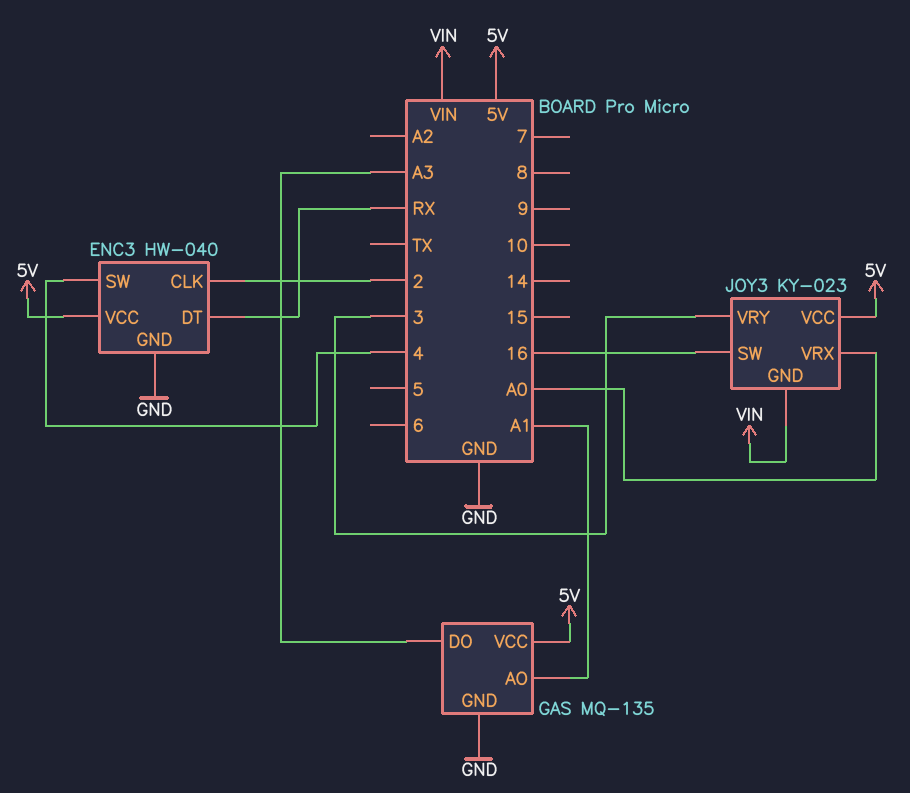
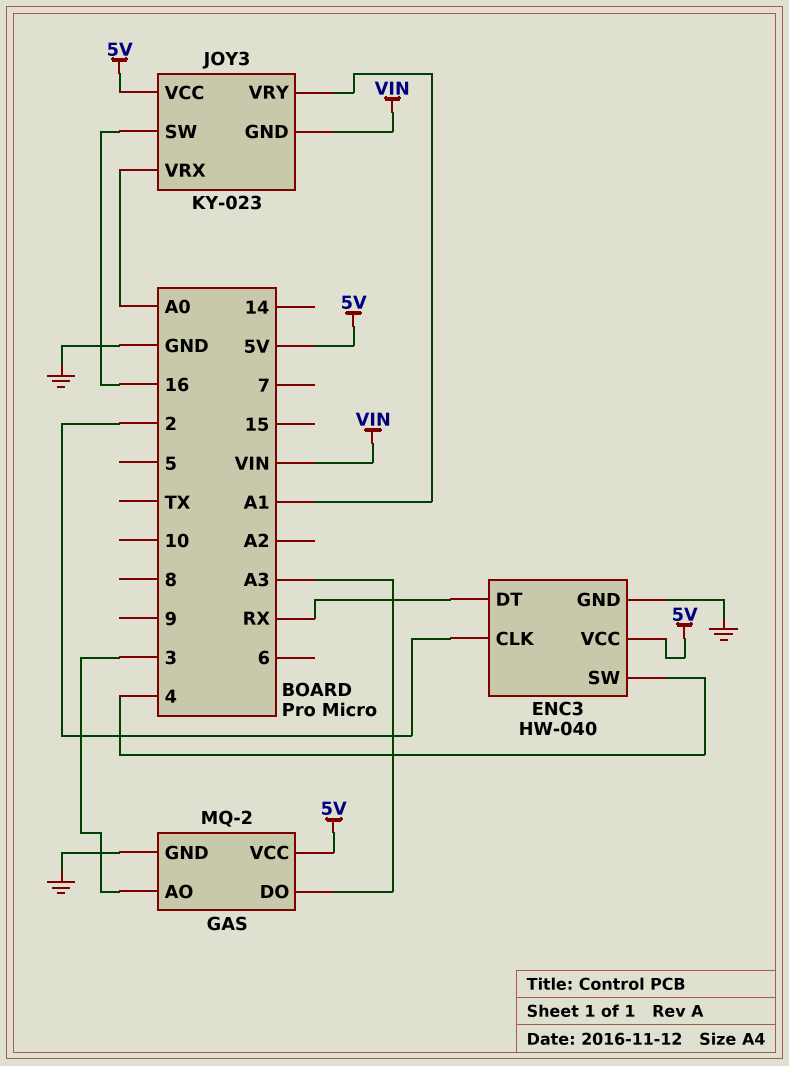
GAS: MQ-135 -> MQ-2
GAS pin AO: A1 -> 3
JOY3 pin VRY: 3 -> A1

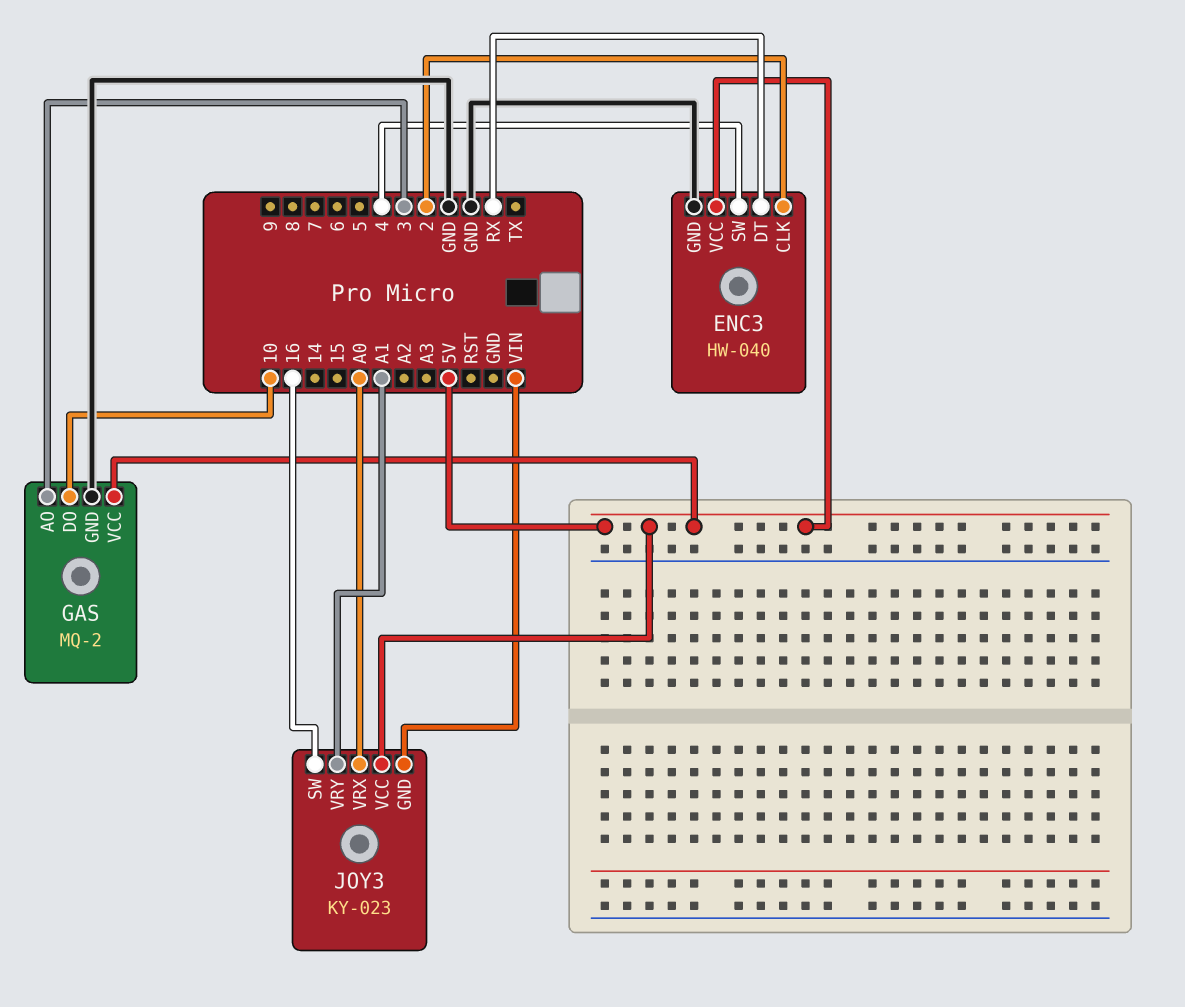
GAS pin DO: A3 -> 10

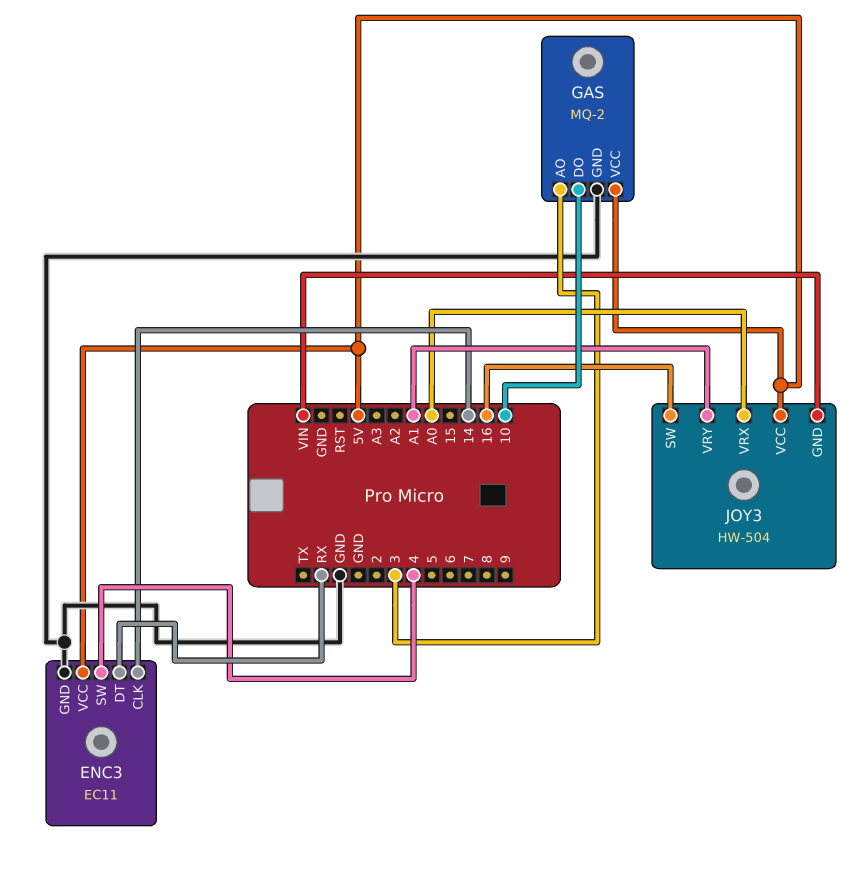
ENC3: HW-040 -> EC11
ENC3 pin CLK: 2 -> 14
JOY3: KY-023 -> HW-504

